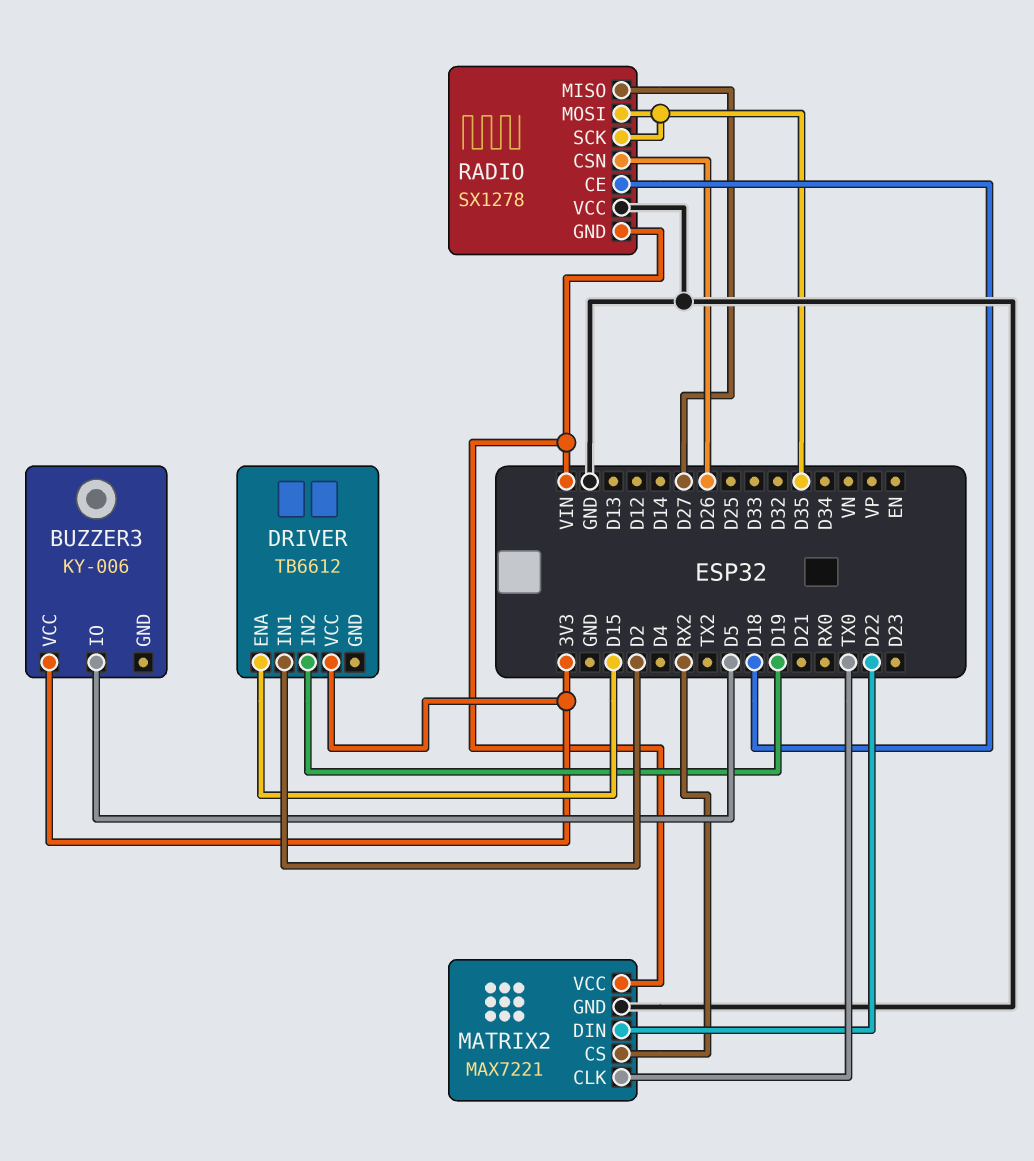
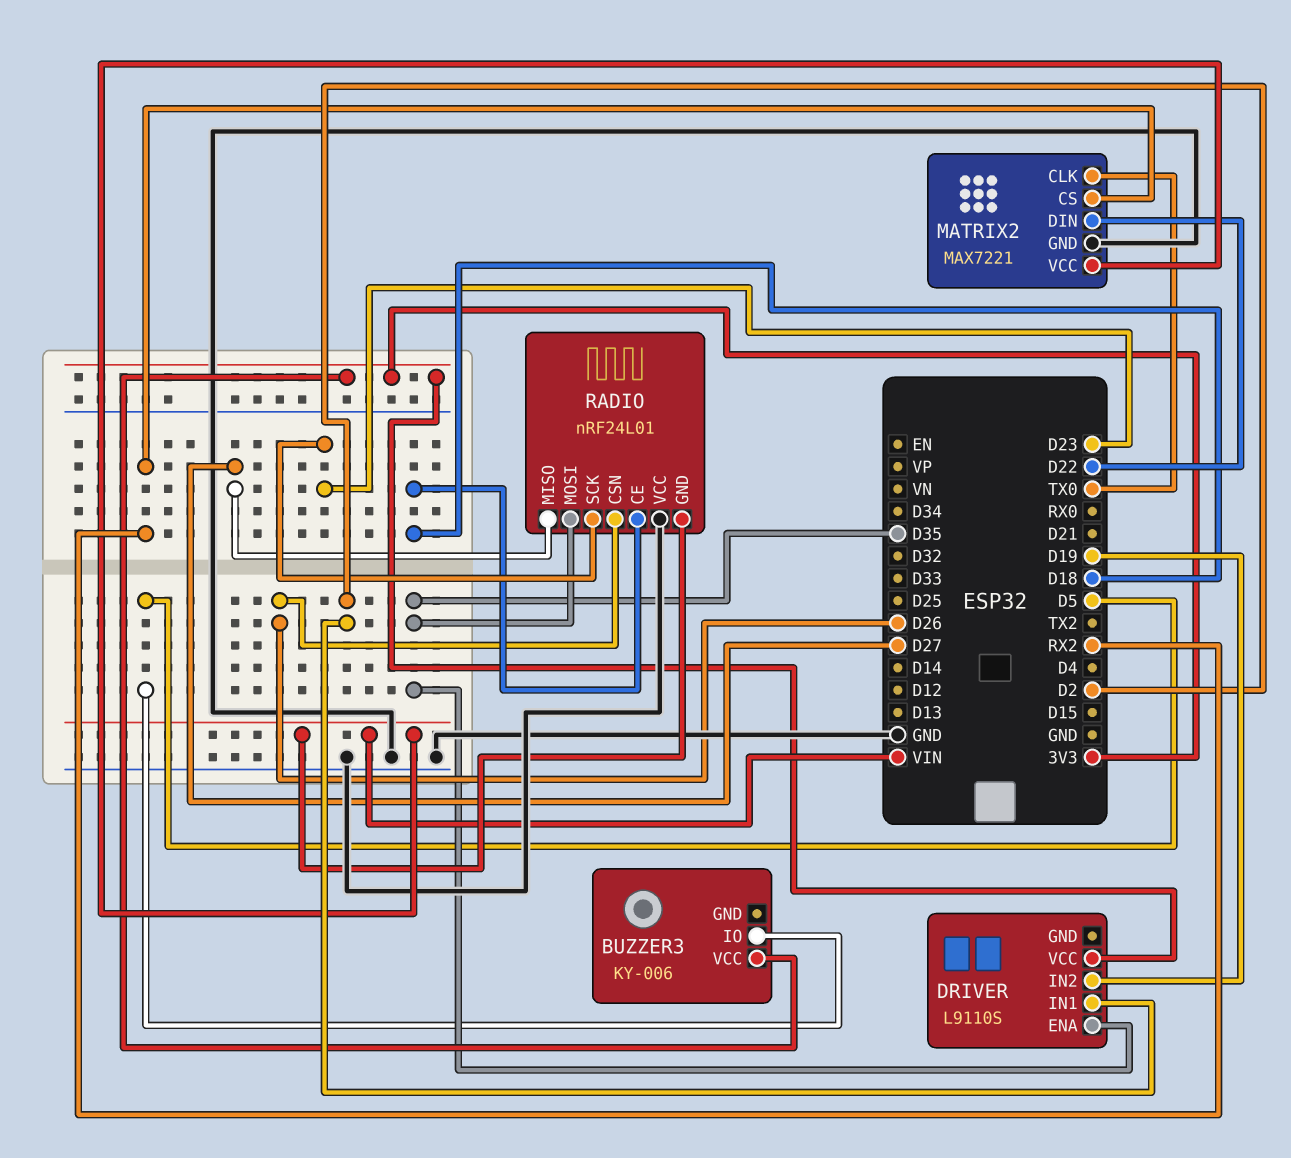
DRIVER: TB6612 -> L9110S
DRIVER pin ENA: D15 -> D35
RADIO: SX1278 -> nRF24L01
RADIO pin SCK: D35 -> D23

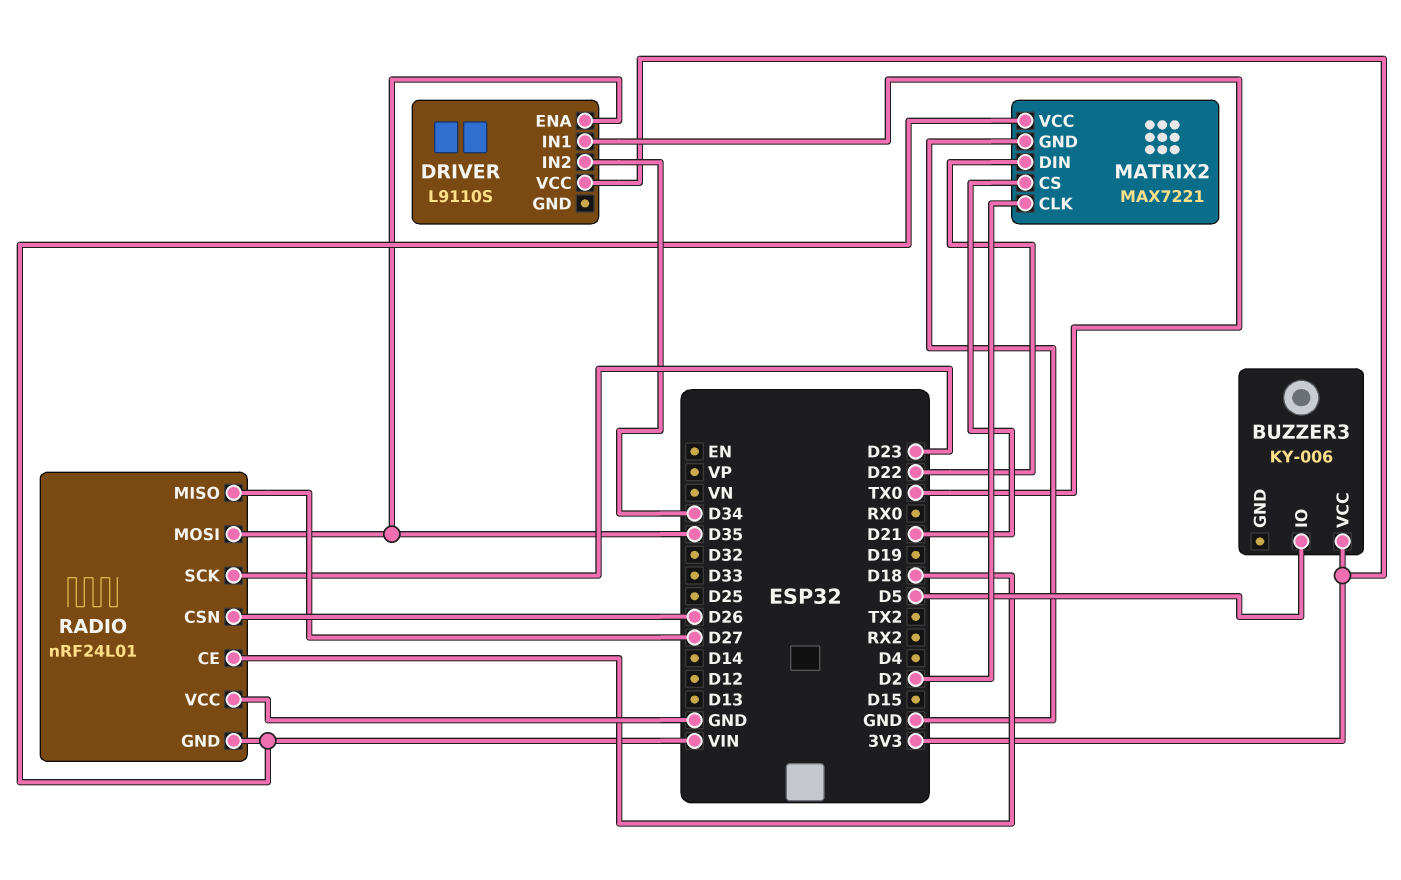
DRIVER pin IN1: D2 -> TX0
DRIVER pin IN2: D19 -> D34
MATRIX2 pin CLK: TX0 -> D2
MATRIX2 pin CS: RX2 -> D21

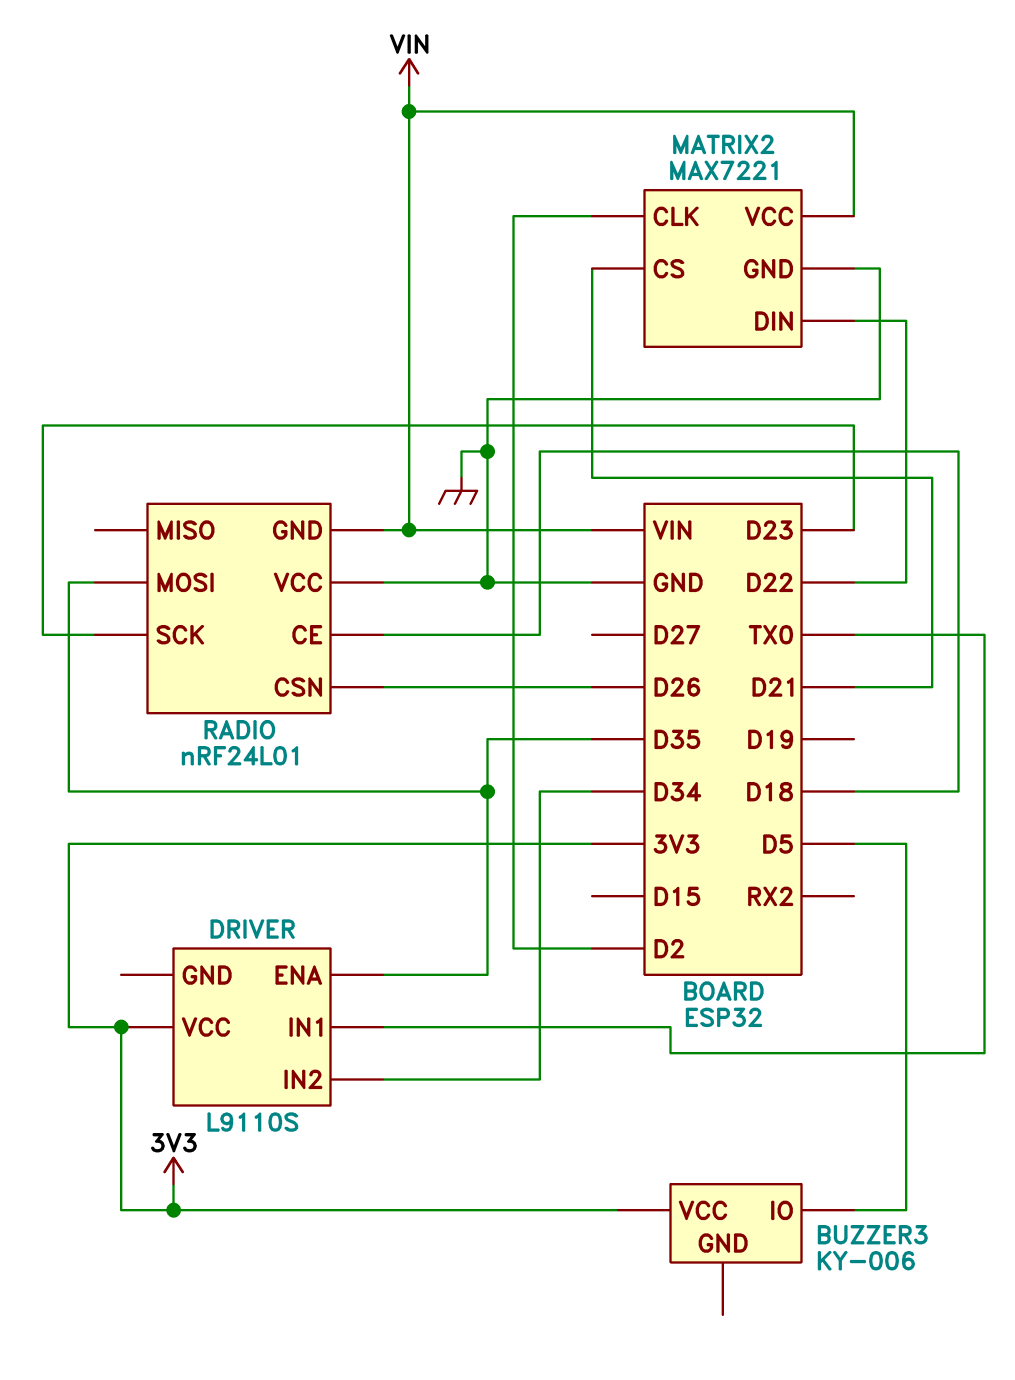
RADIO pin MISO: D27 -> none

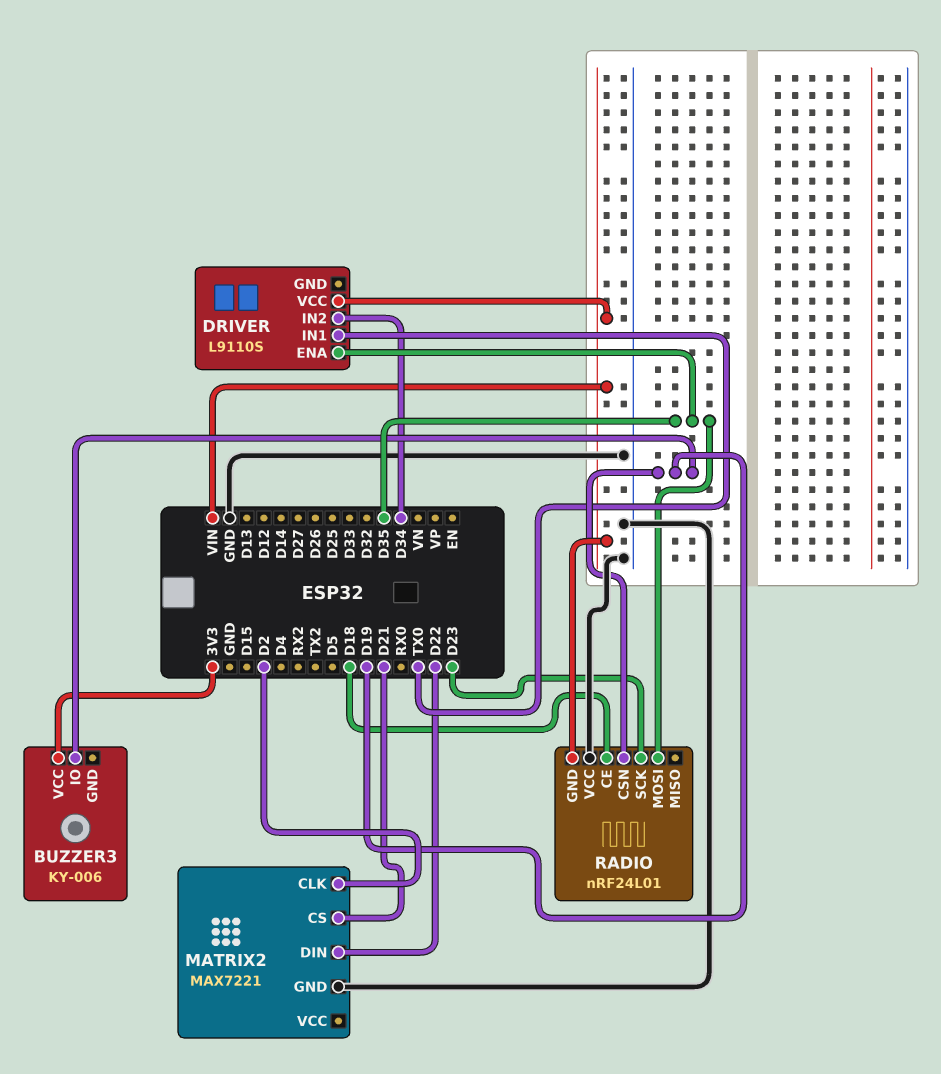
BUZZER3 pin IO: D5 -> D19
DRIVER pin VCC: 3V3 -> VIN
MATRIX2 pin VCC: VIN -> none
RADIO pin CSN: D26 -> D19

